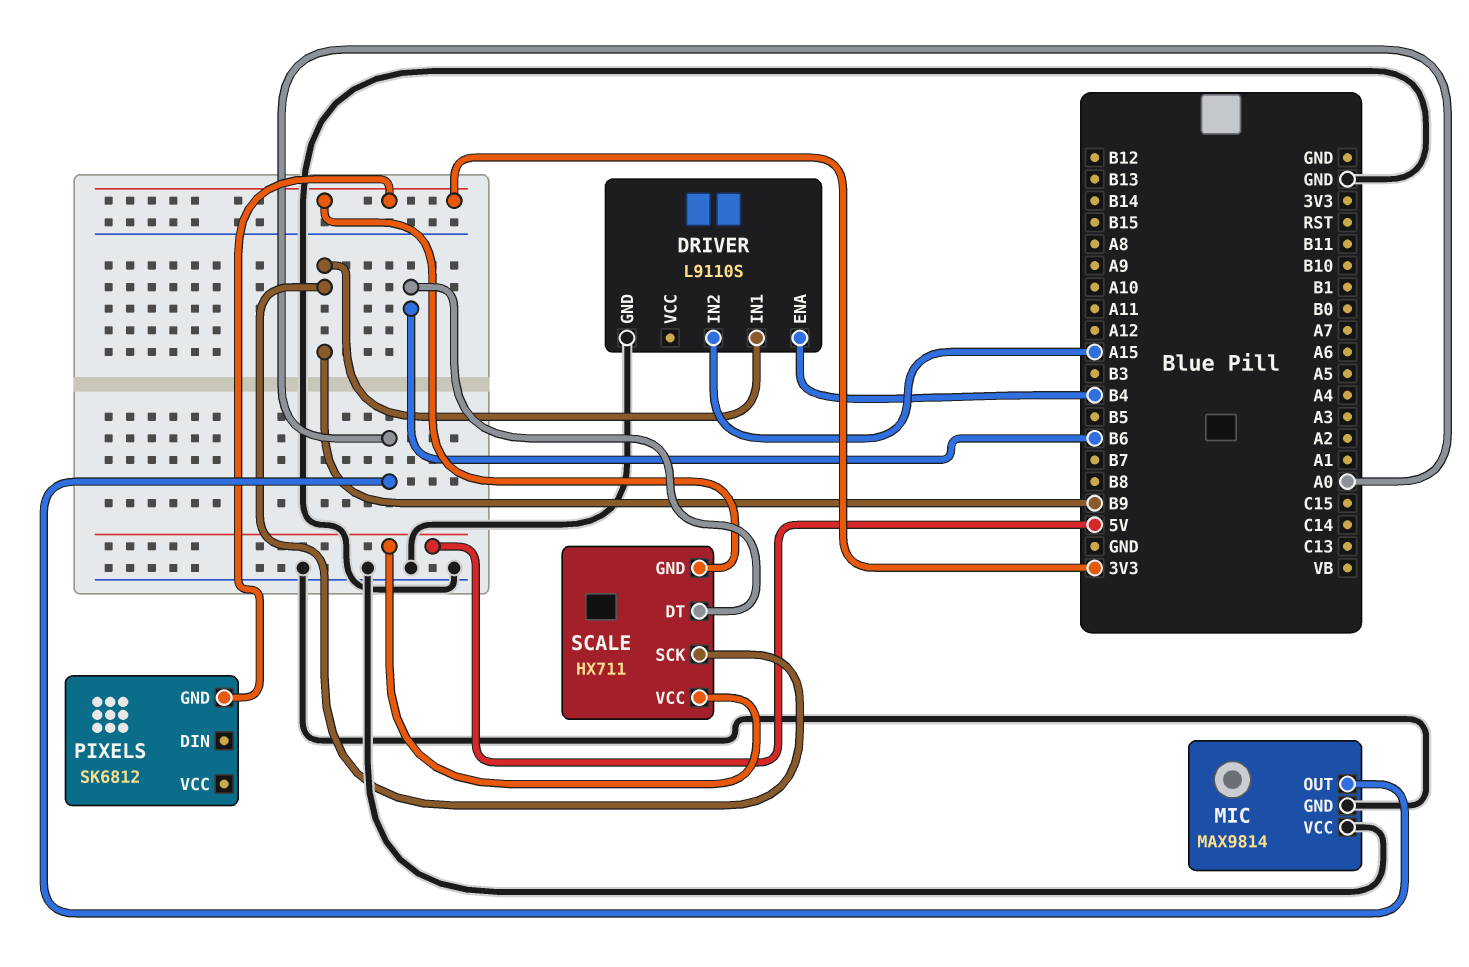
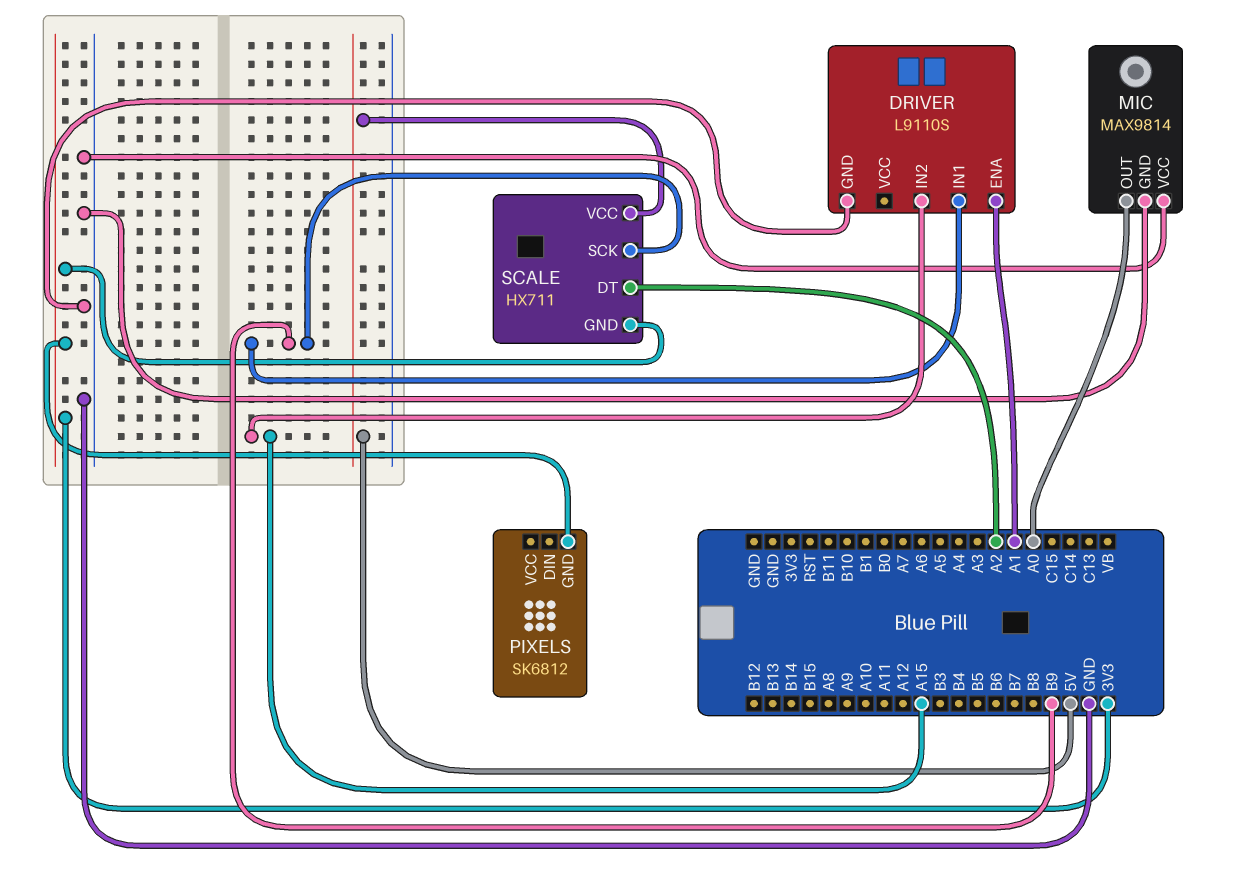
DRIVER pin ENA: B4 -> A1
SCALE pin DT: B6 -> A2

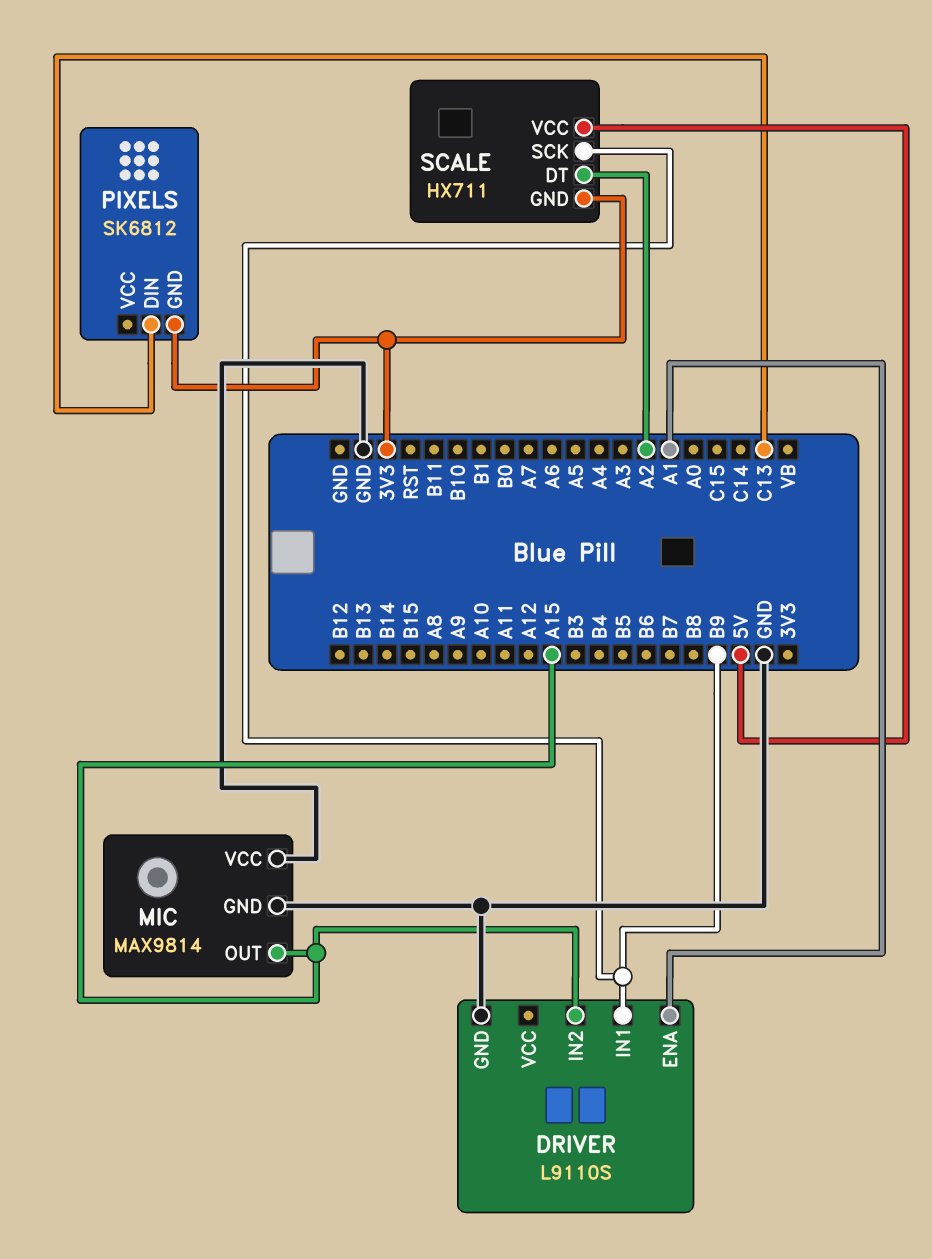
MIC pin OUT: A0 -> A15
PIXELS pin DIN: none -> C13

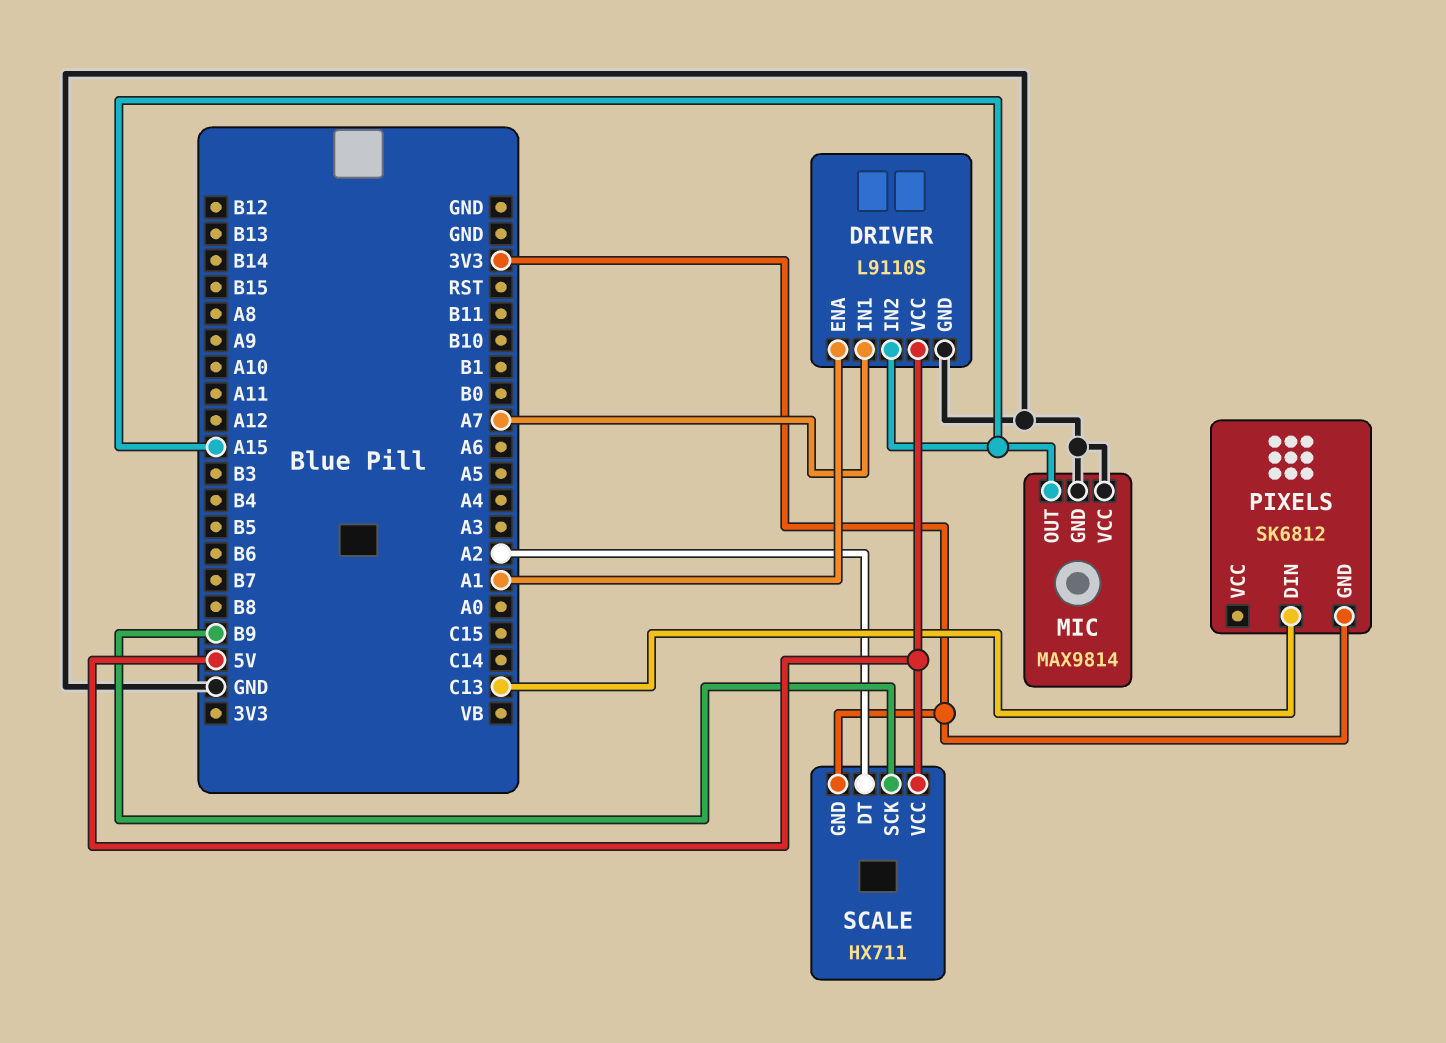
DRIVER pin IN1: B9 -> A7
DRIVER pin VCC: none -> 5V

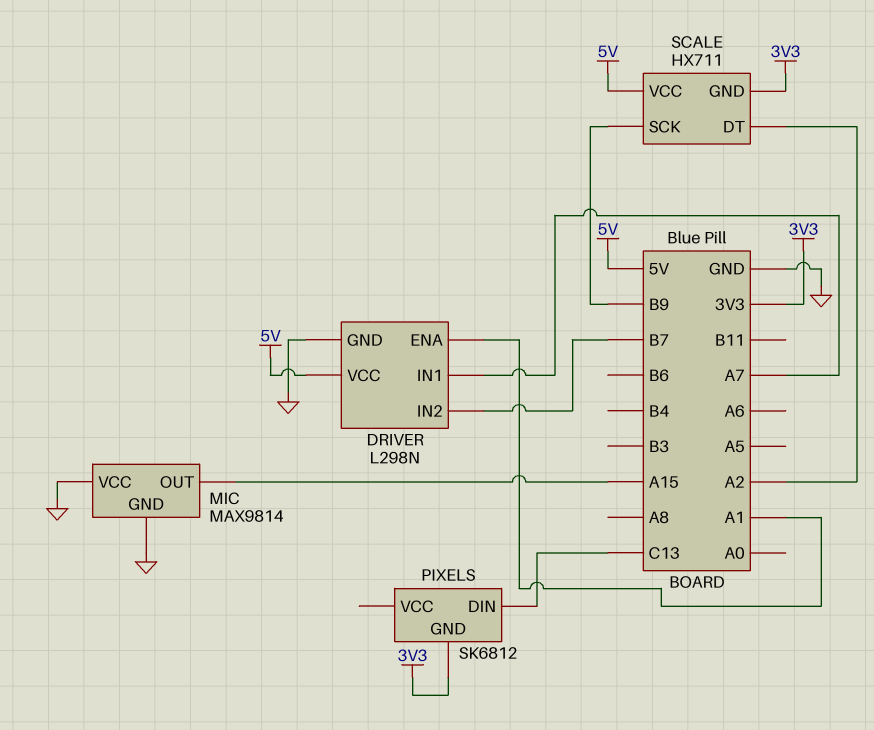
DRIVER: L9110S -> L298N
DRIVER pin IN2: A15 -> B7

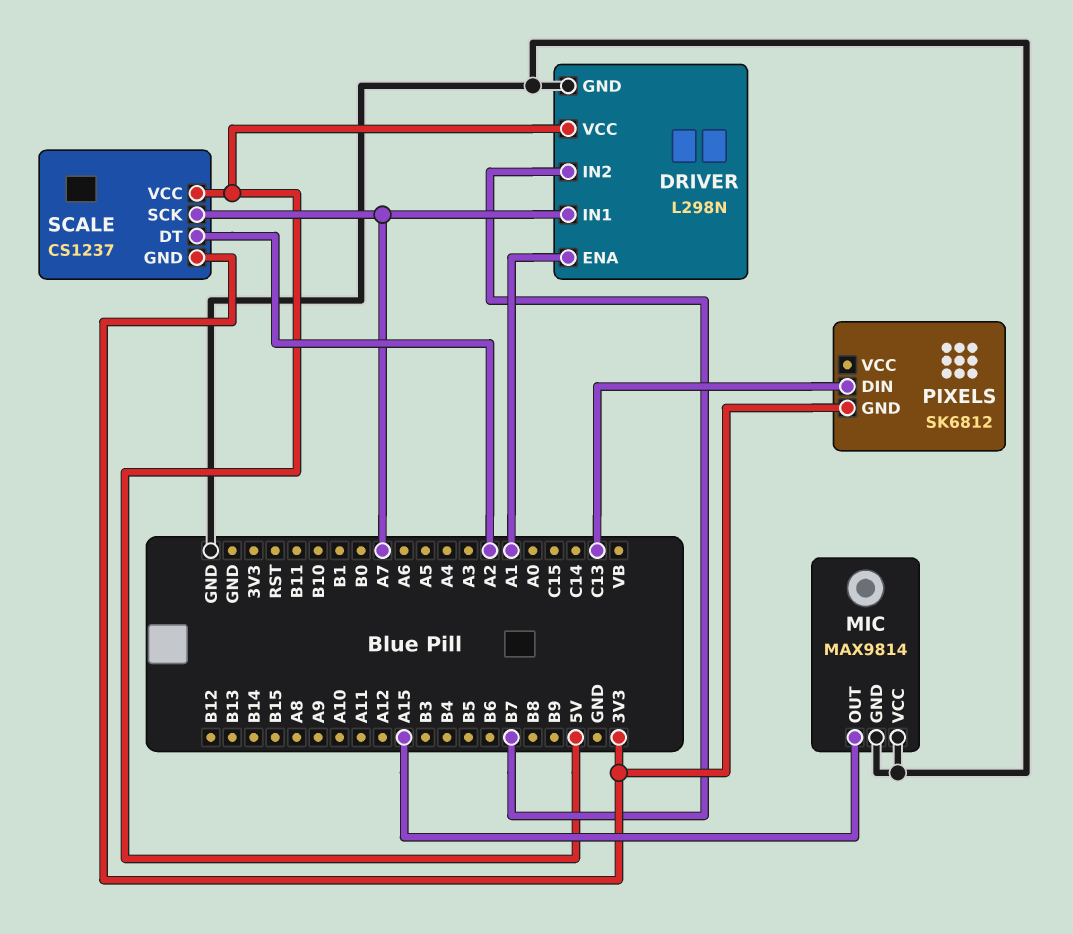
SCALE: HX711 -> CS1237
SCALE pin SCK: B9 -> A7

